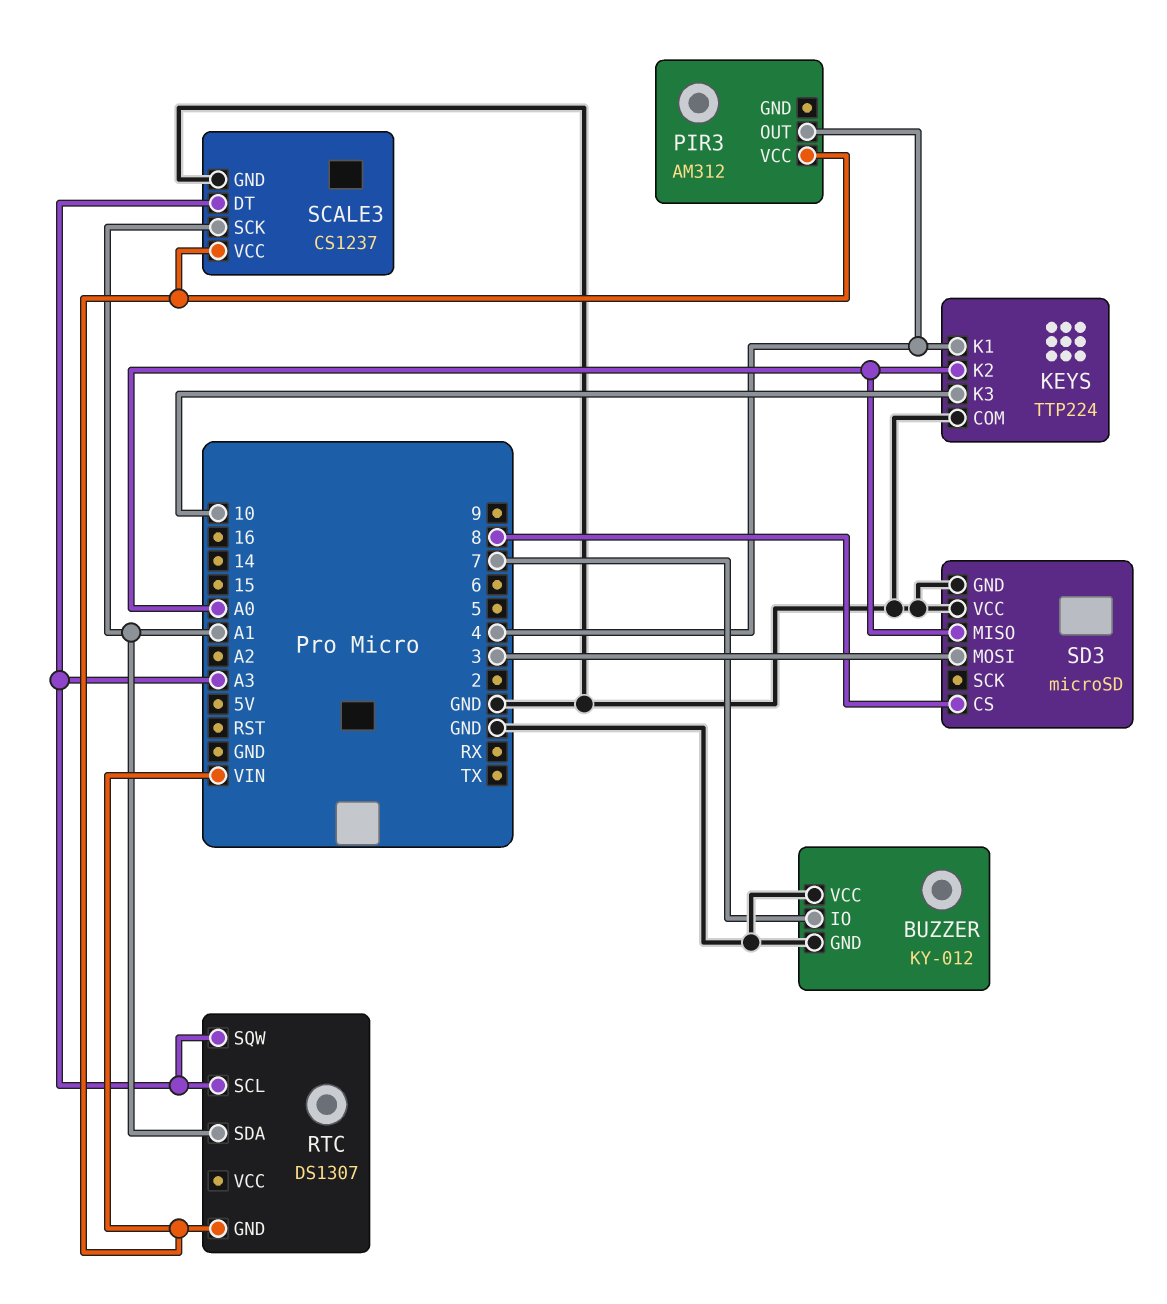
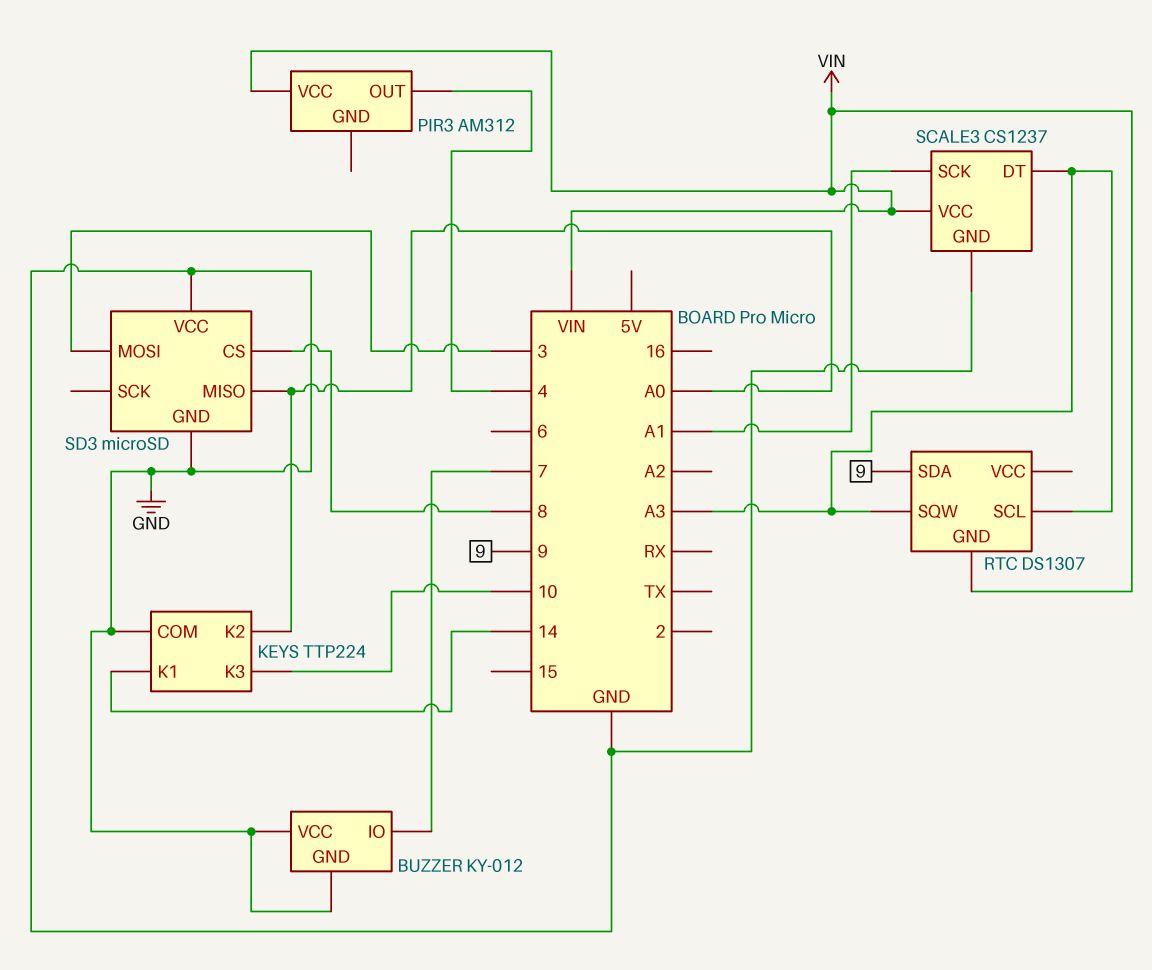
KEYS pin K1: 4 -> 14
RTC pin SDA: A1 -> 9

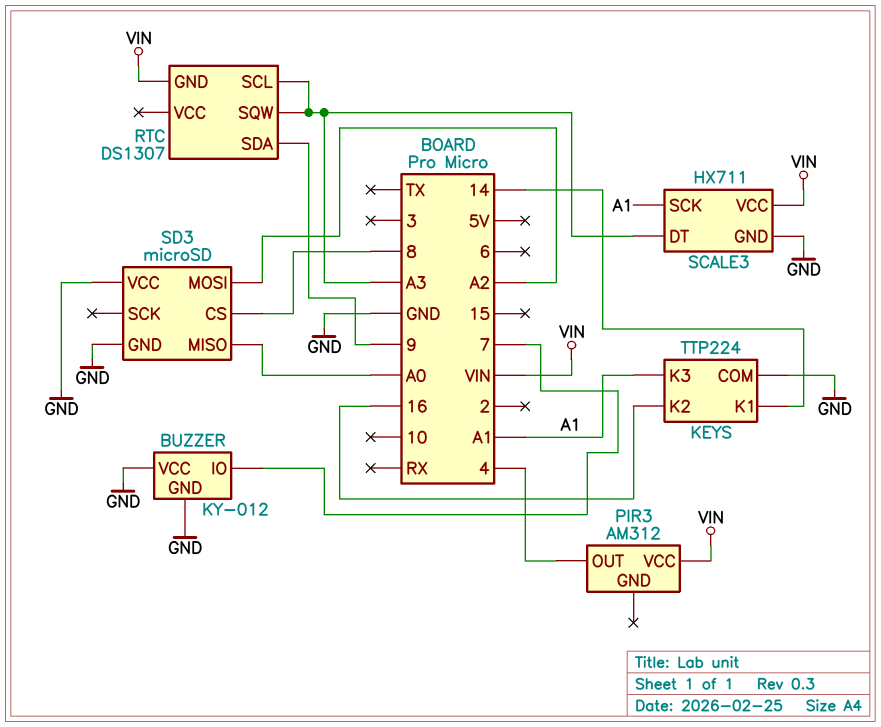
KEYS pin K2: A0 -> 16
KEYS pin K3: 10 -> A1
SCALE3: CS1237 -> HX711
SD3 pin MOSI: 3 -> A2

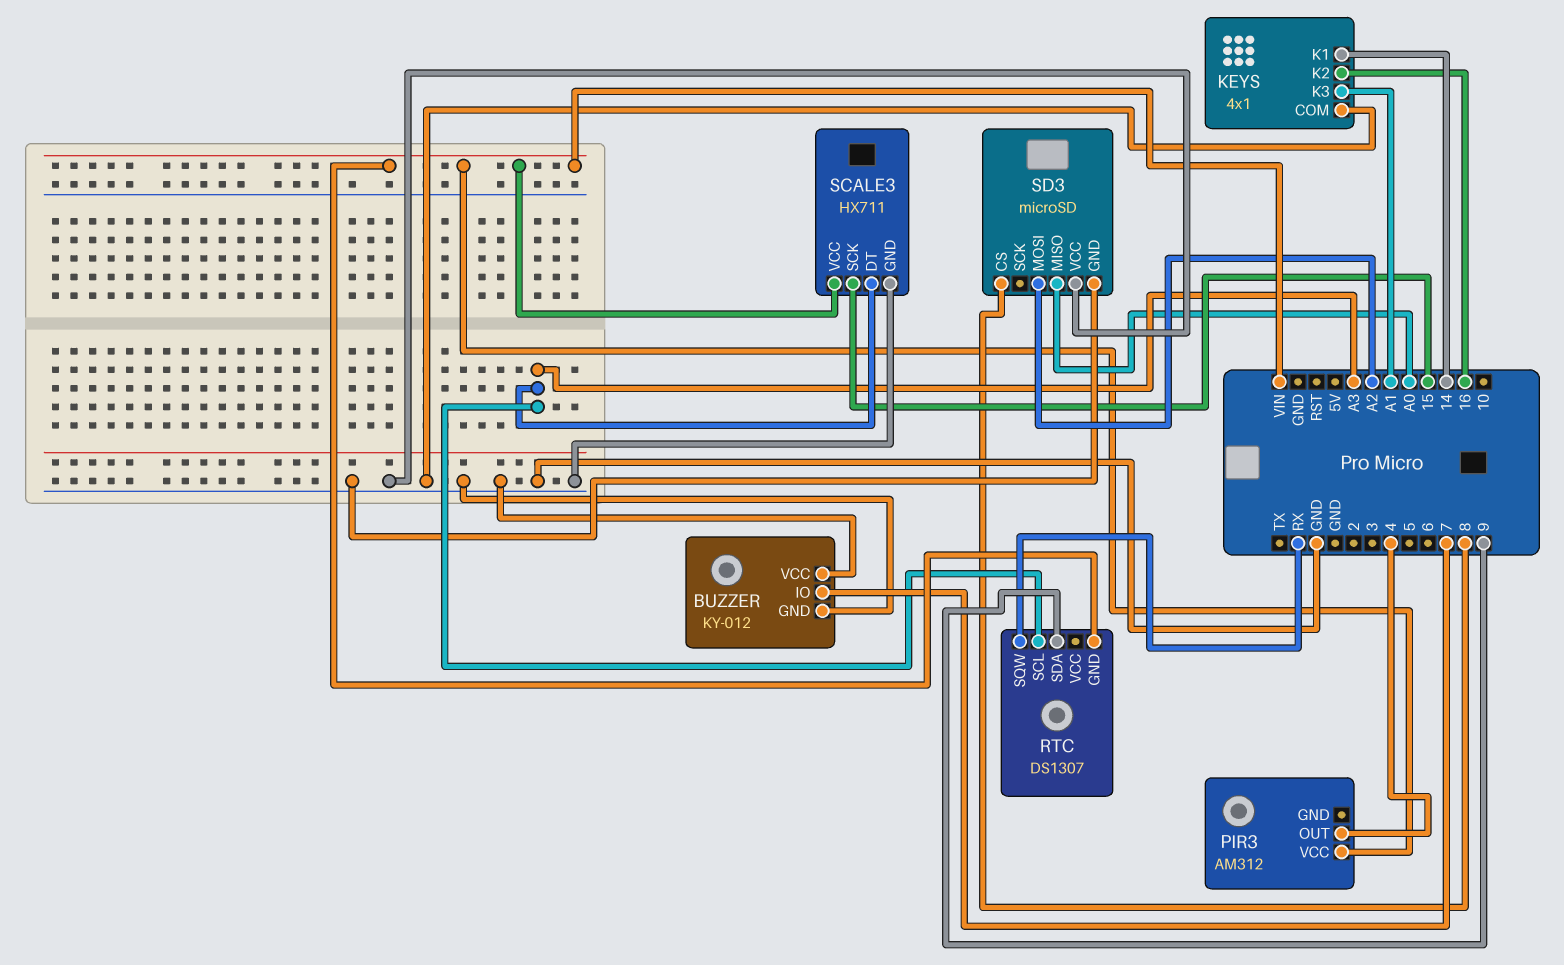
KEYS: TTP224 -> 4x1
RTC pin SQW: A3 -> RX
SCALE3 pin SCK: A1 -> 15

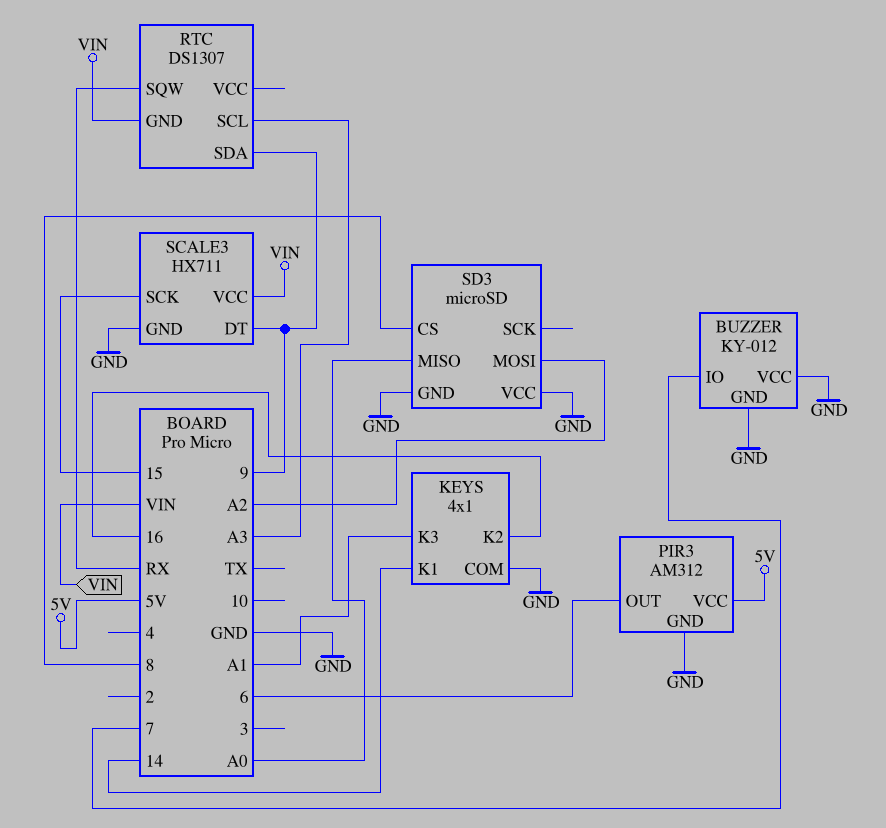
PIR3 pin GND: none -> GND
PIR3 pin OUT: 4 -> 6
PIR3 pin VCC: VIN -> 5V
SCALE3 pin DT: A3 -> 9

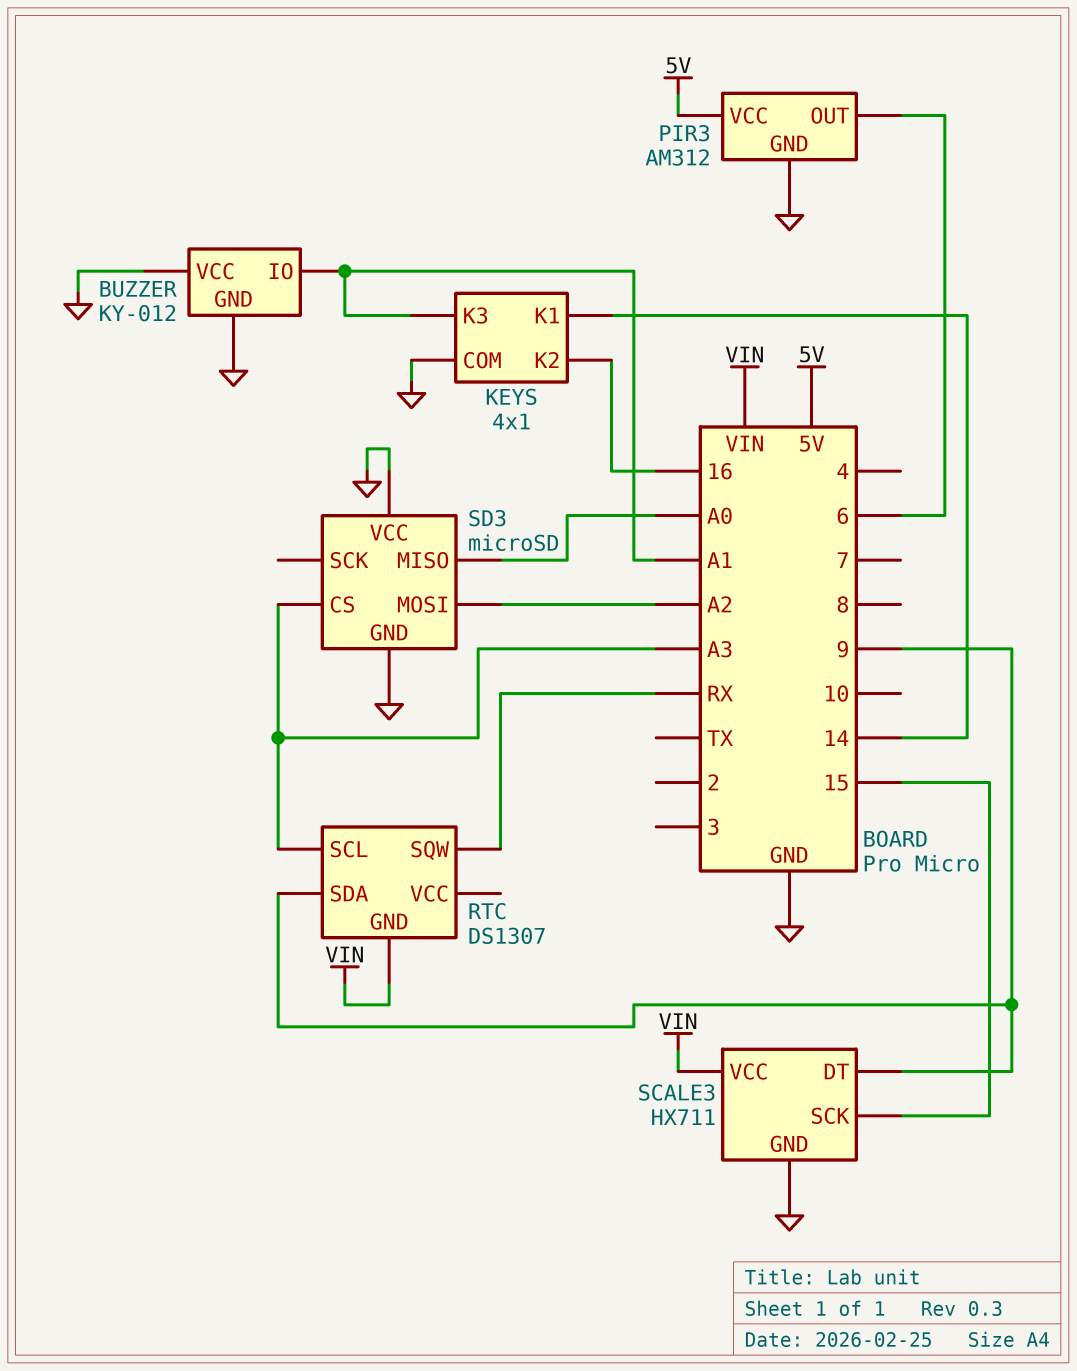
BUZZER pin IO: 7 -> A1
SD3 pin CS: 8 -> A3

